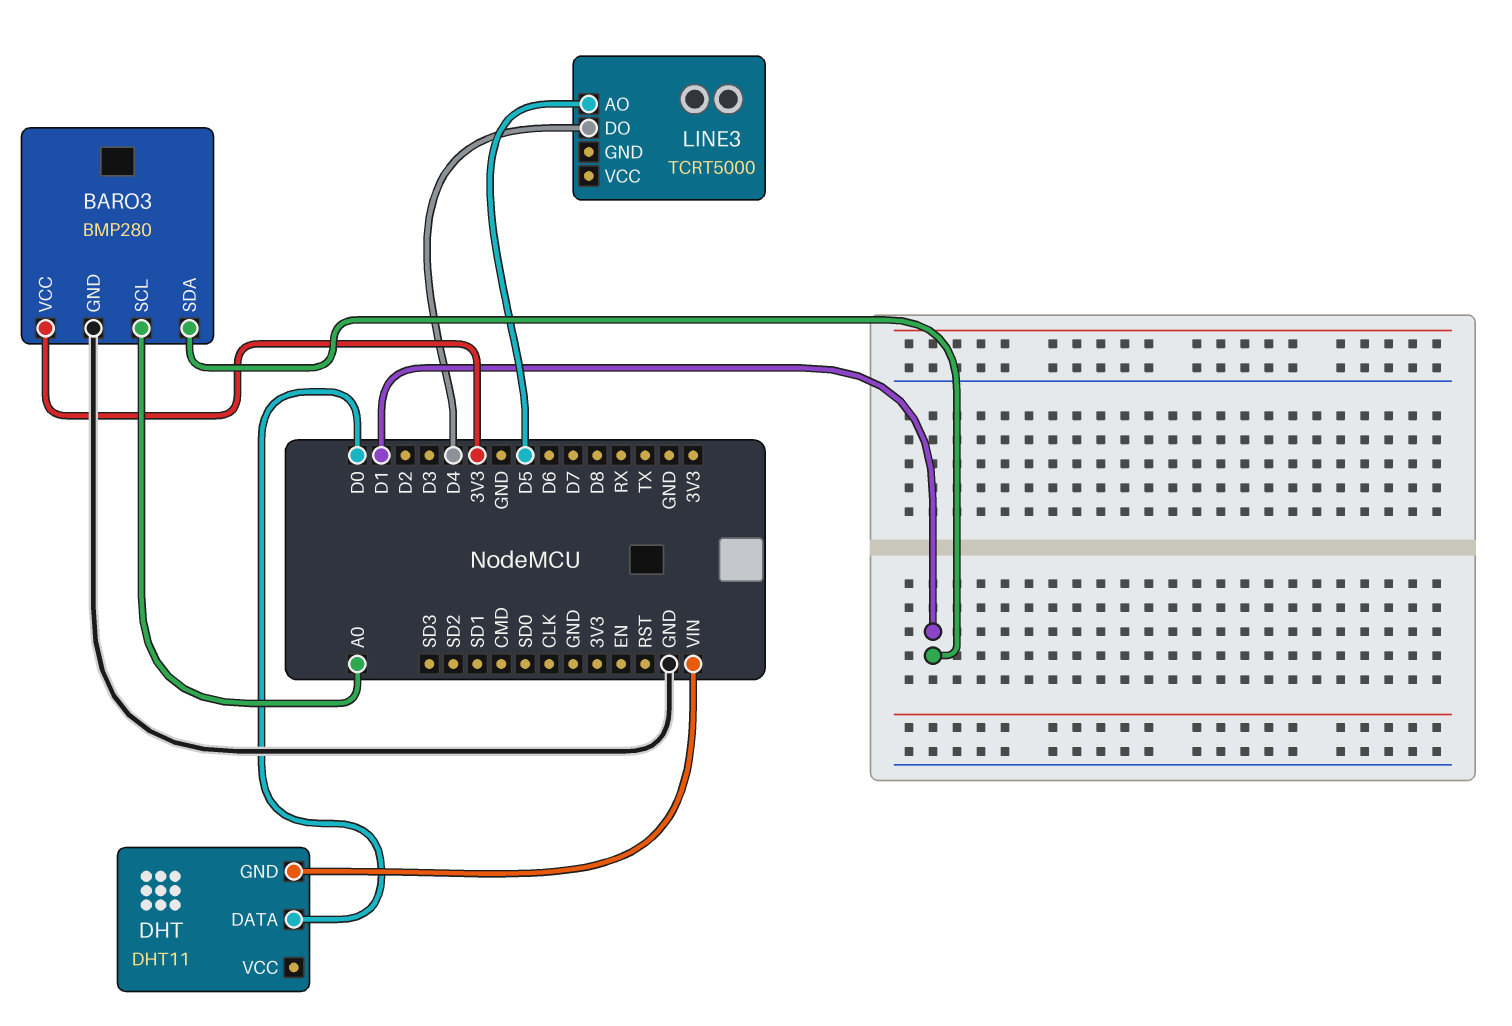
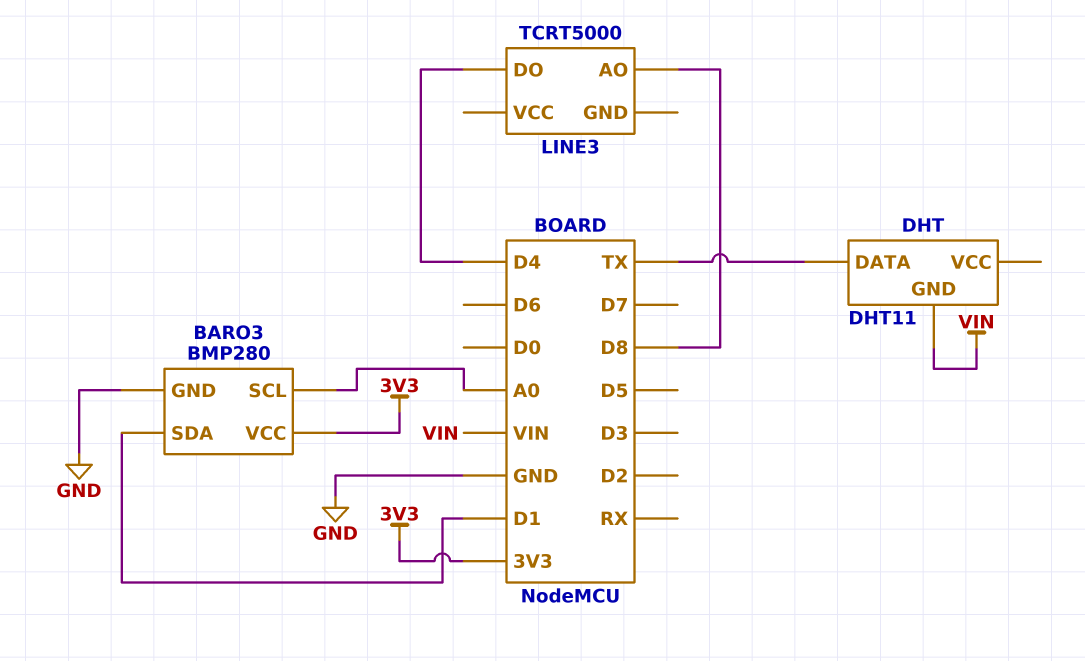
DHT pin DATA: D0 -> TX
LINE3 pin AO: D5 -> D8

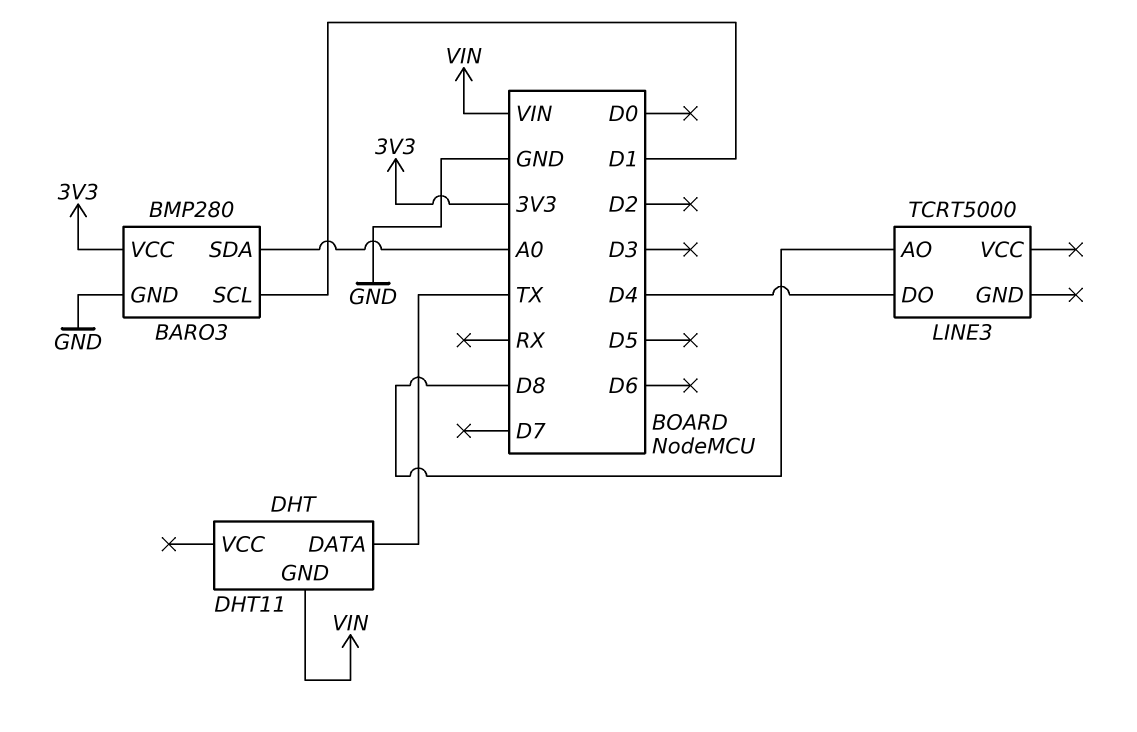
BARO3 pin SCL: A0 -> D1
BARO3 pin SDA: D1 -> A0

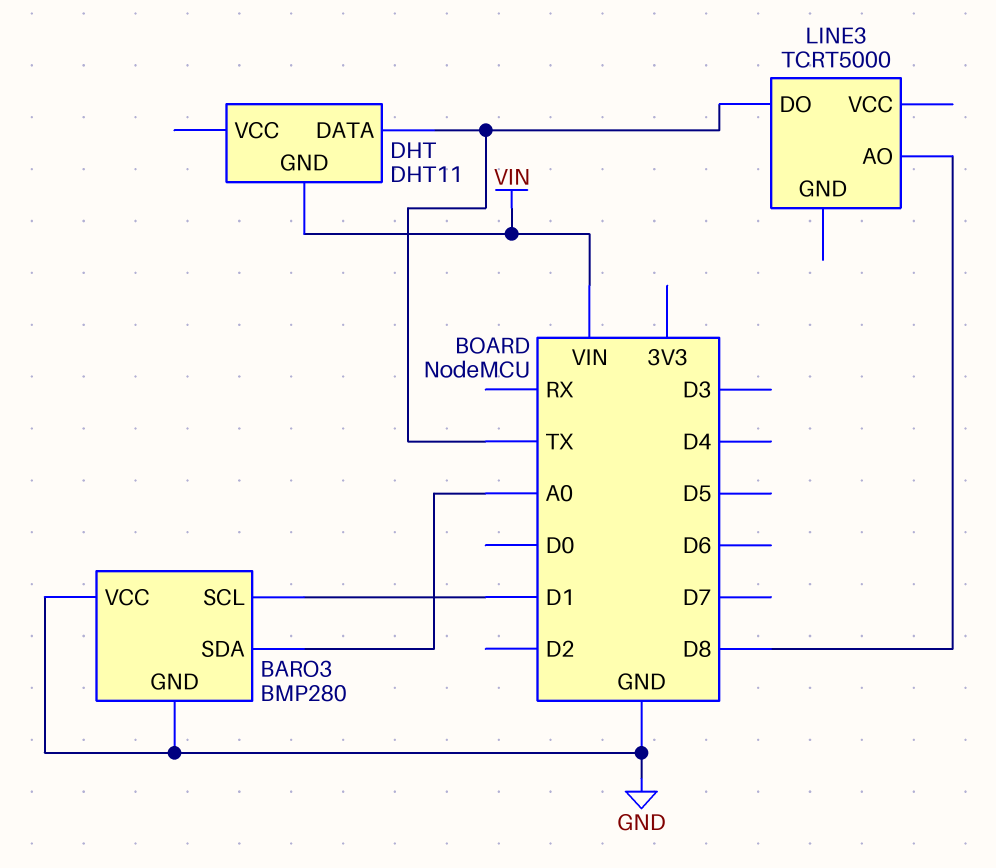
BARO3 pin VCC: 3V3 -> GND
LINE3 pin DO: D4 -> TX

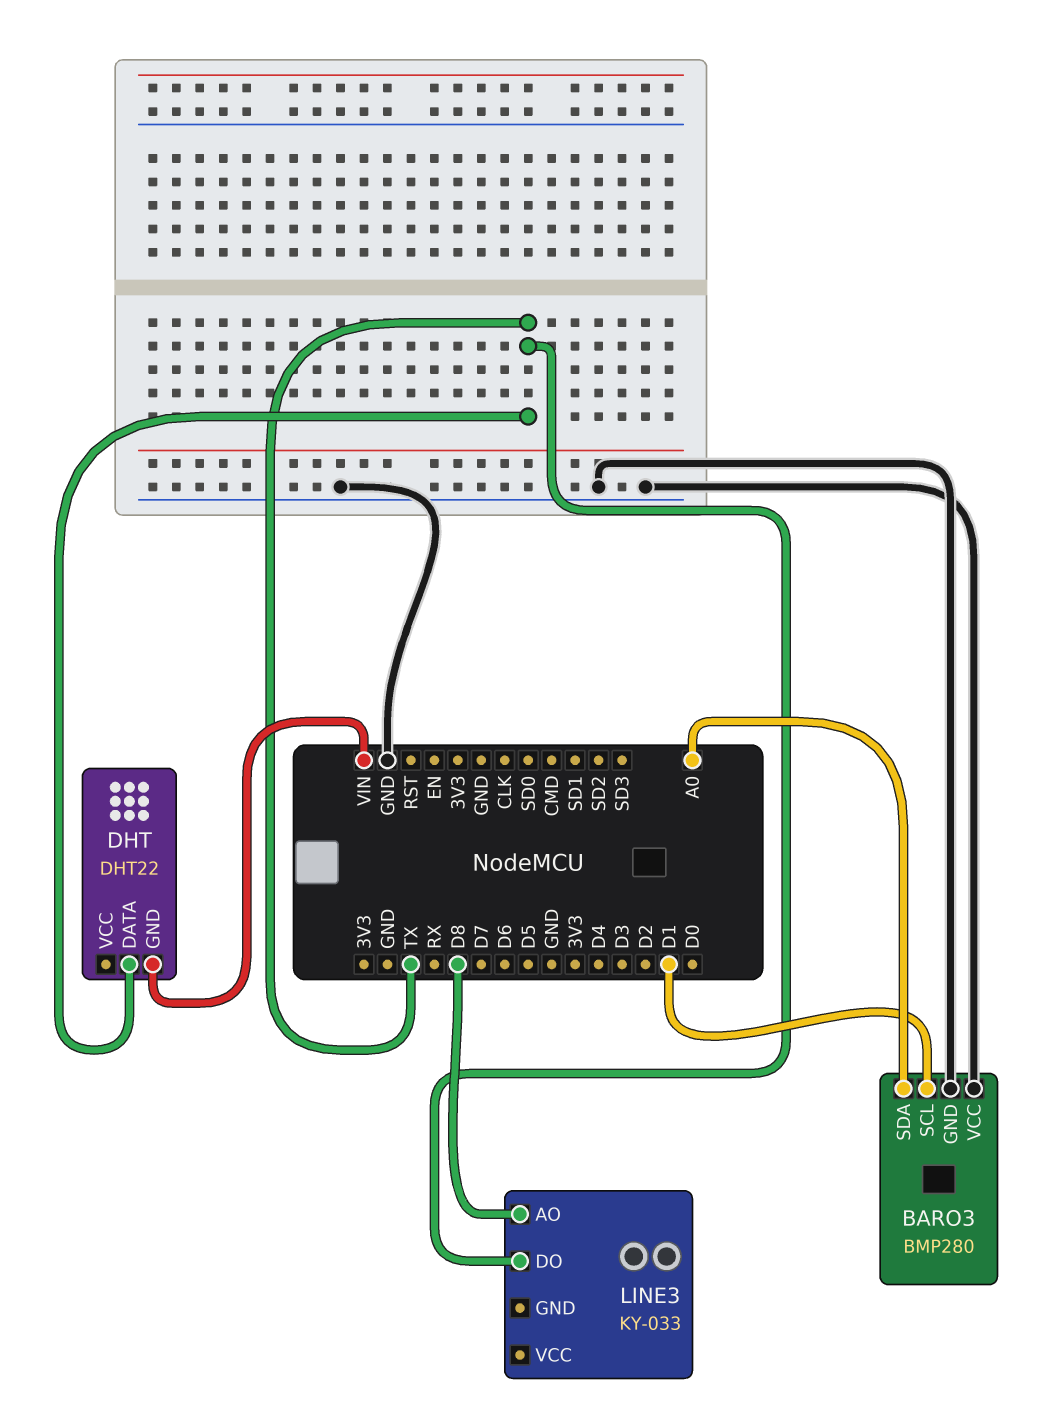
DHT: DHT11 -> DHT22
LINE3: TCRT5000 -> KY-033

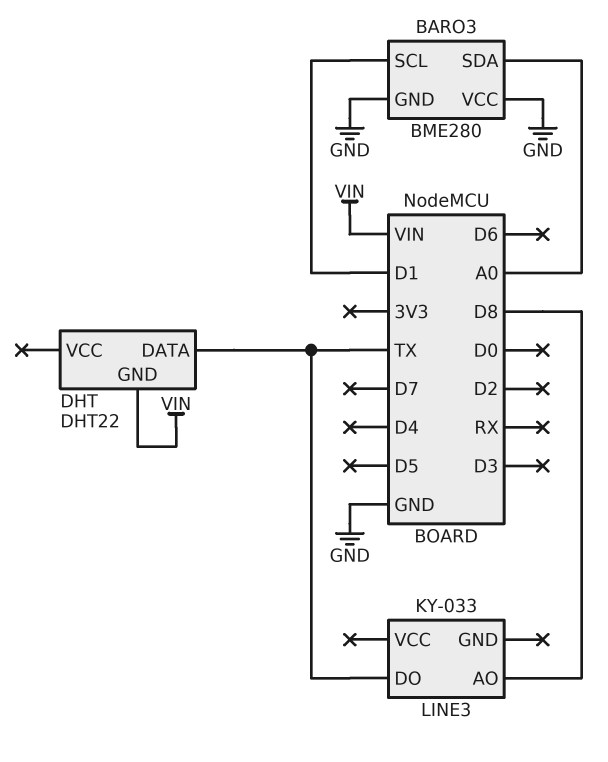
BARO3: BMP280 -> BME280

